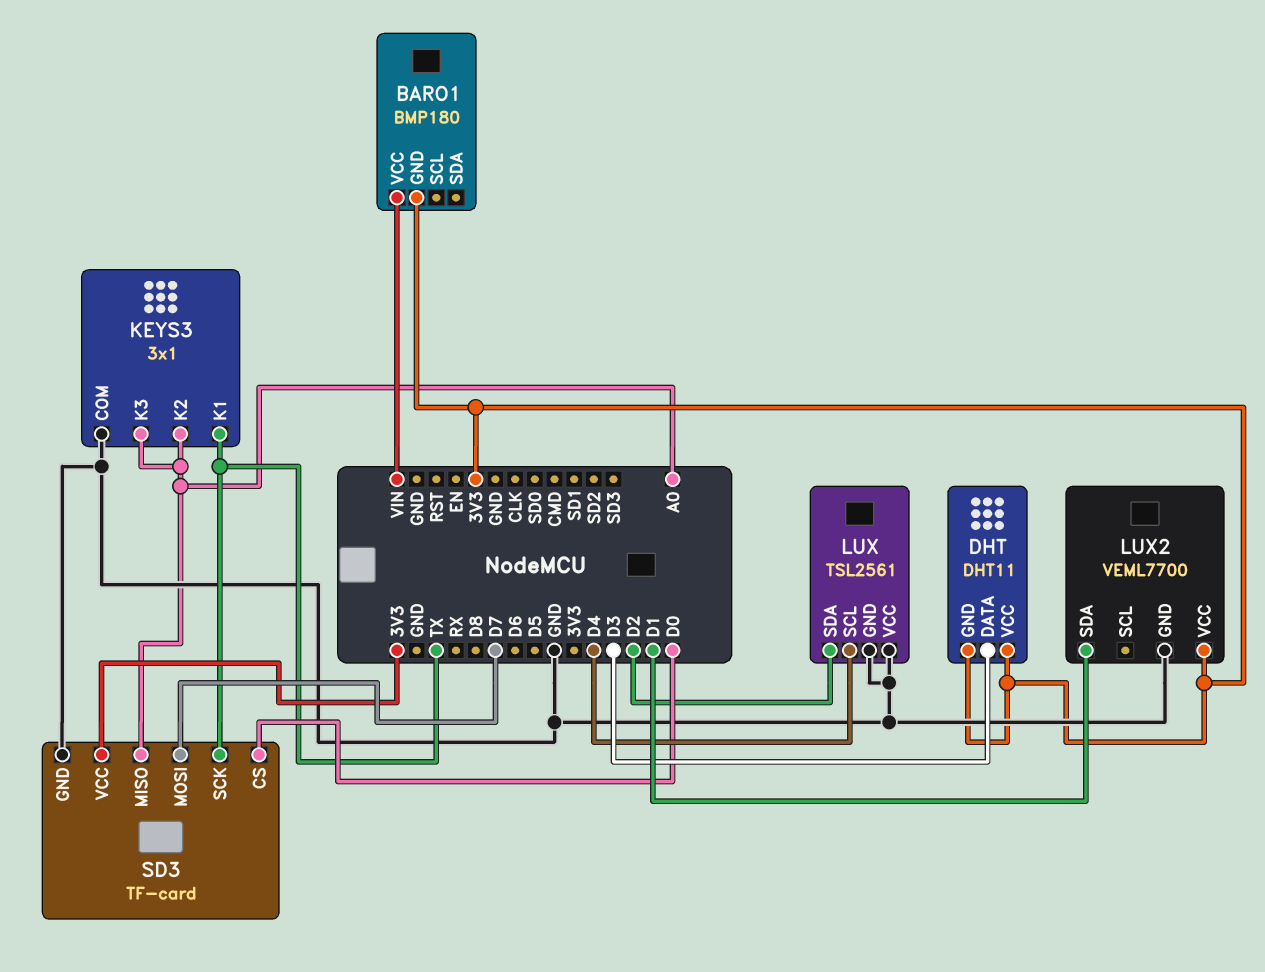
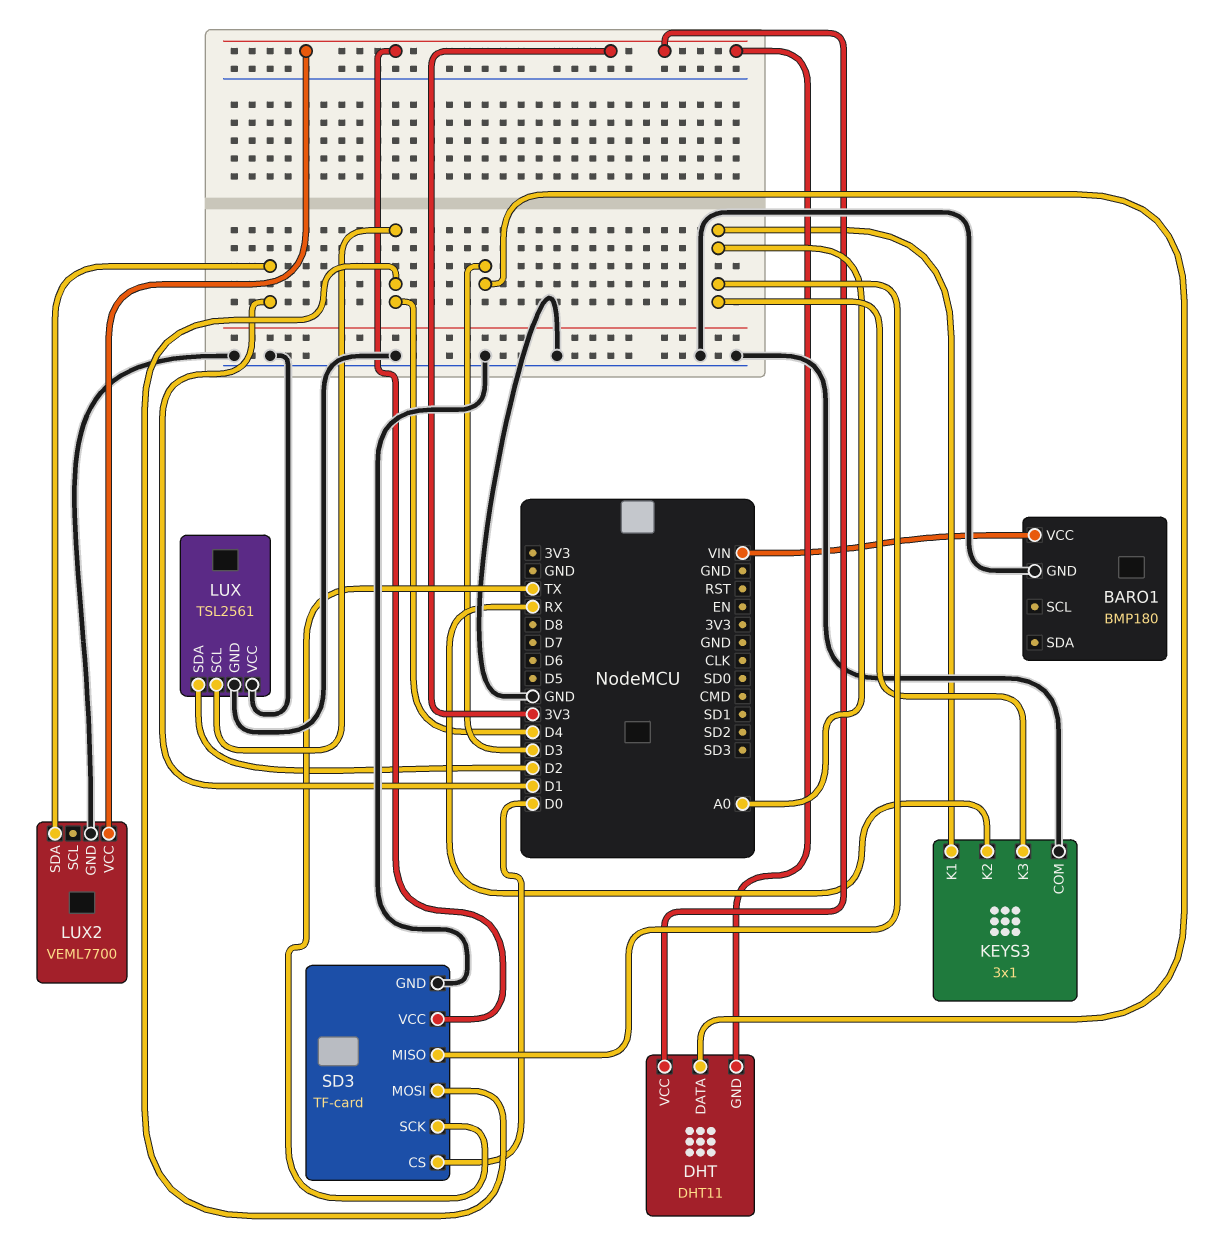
BARO1 pin GND: 3V3 -> GND
KEYS3 pin K1: TX -> A0
KEYS3 pin K2: A0 -> RX
SD3 pin MOSI: D7 -> D4

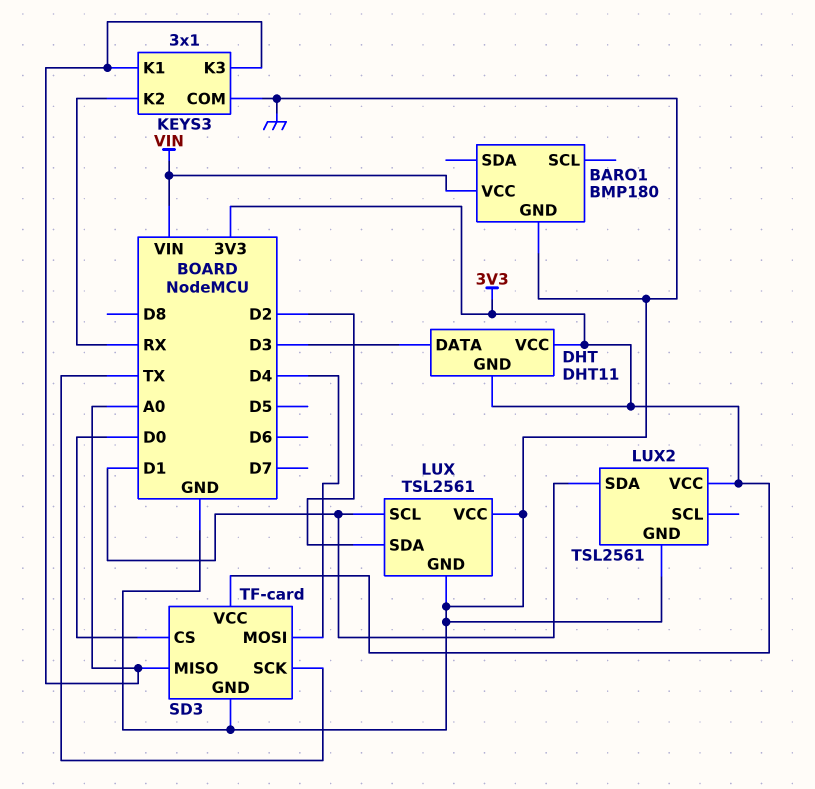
LUX pin SCL: D4 -> D1
LUX2: VEML7700 -> TSL2561

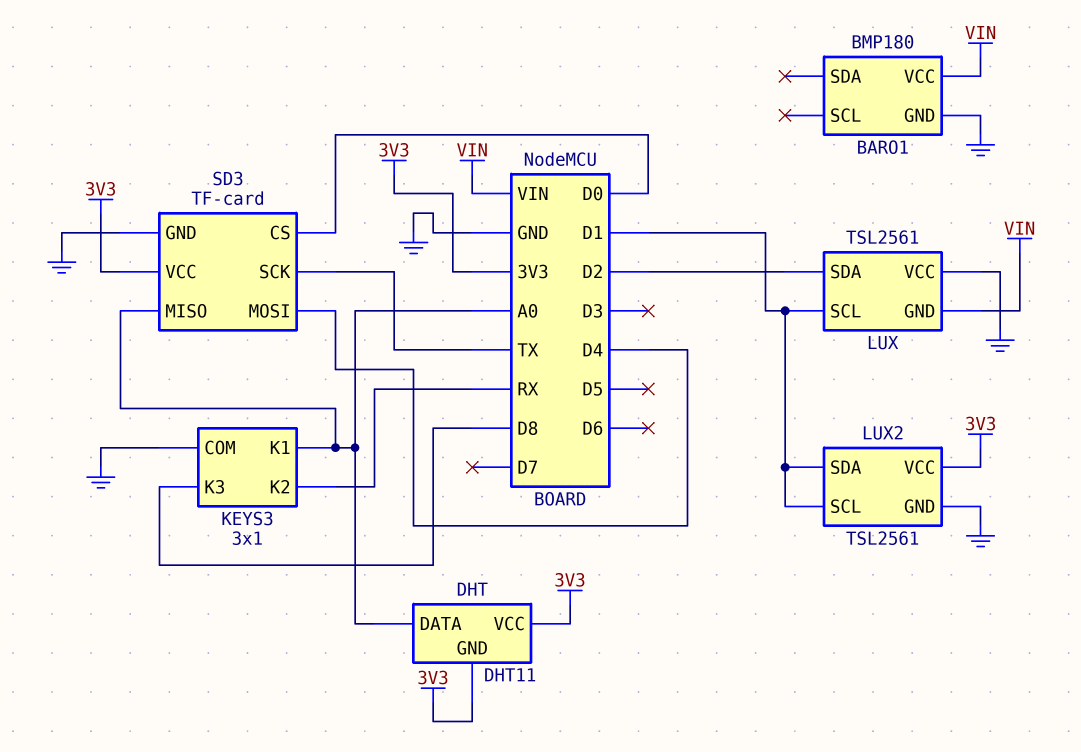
DHT pin DATA: D3 -> A0
KEYS3 pin K3: A0 -> D8
LUX pin GND: GND -> VIN
LUX2 pin SCL: none -> D1

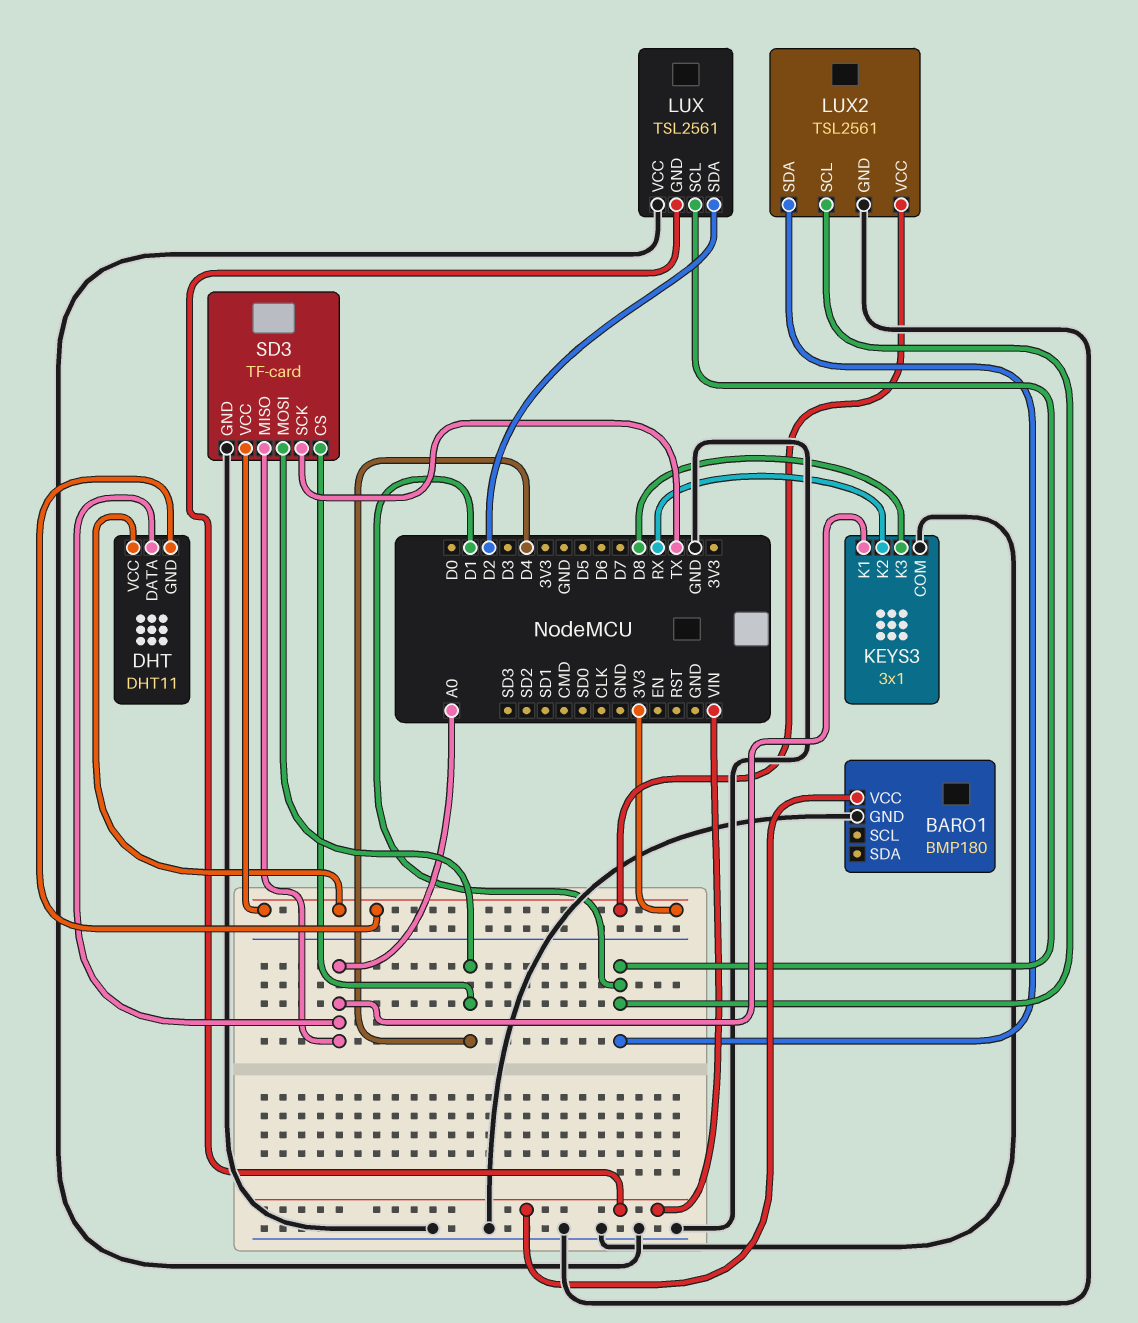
SD3 pin CS: D0 -> D4

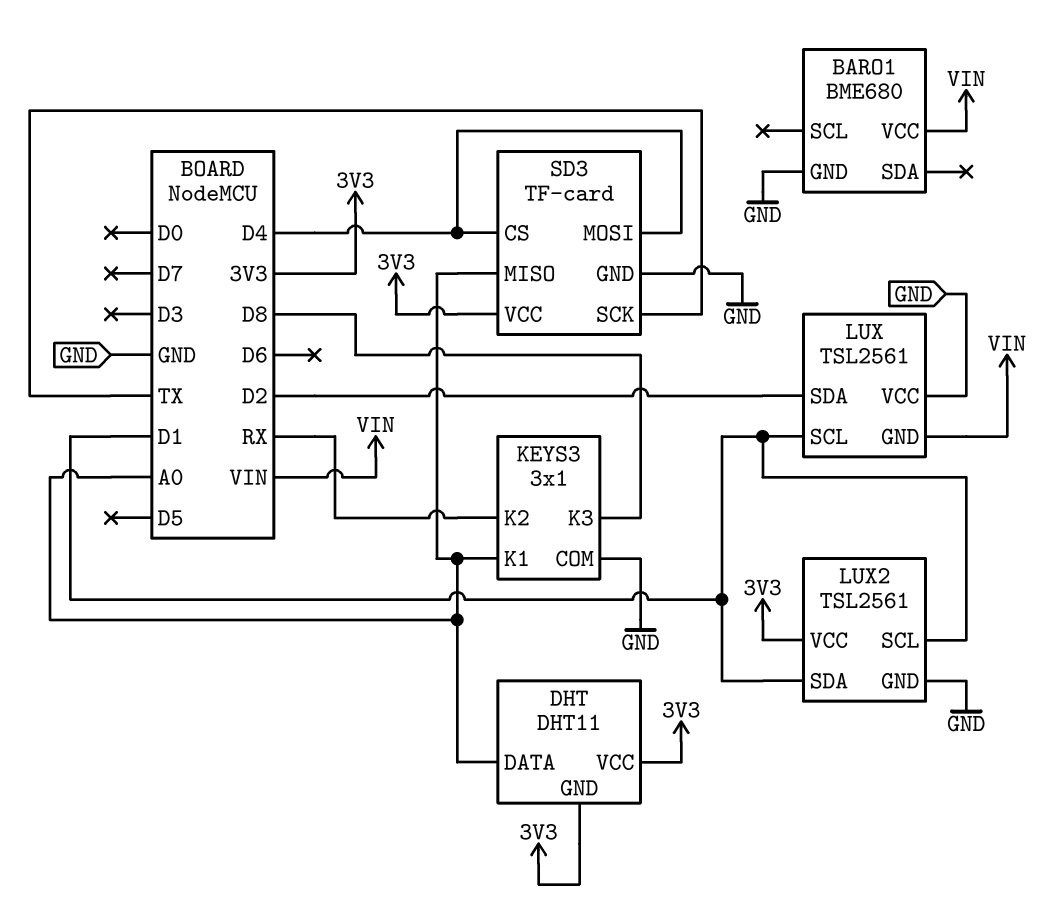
BARO1: BMP180 -> BME680

